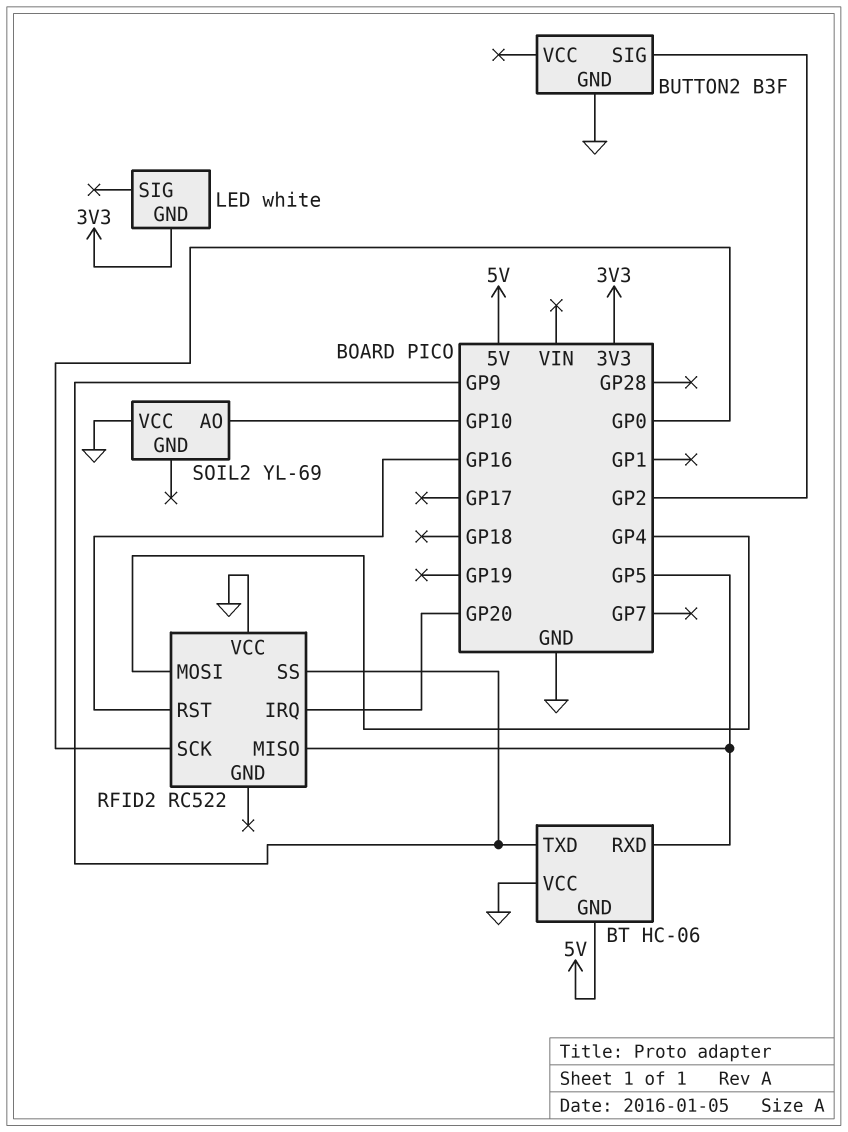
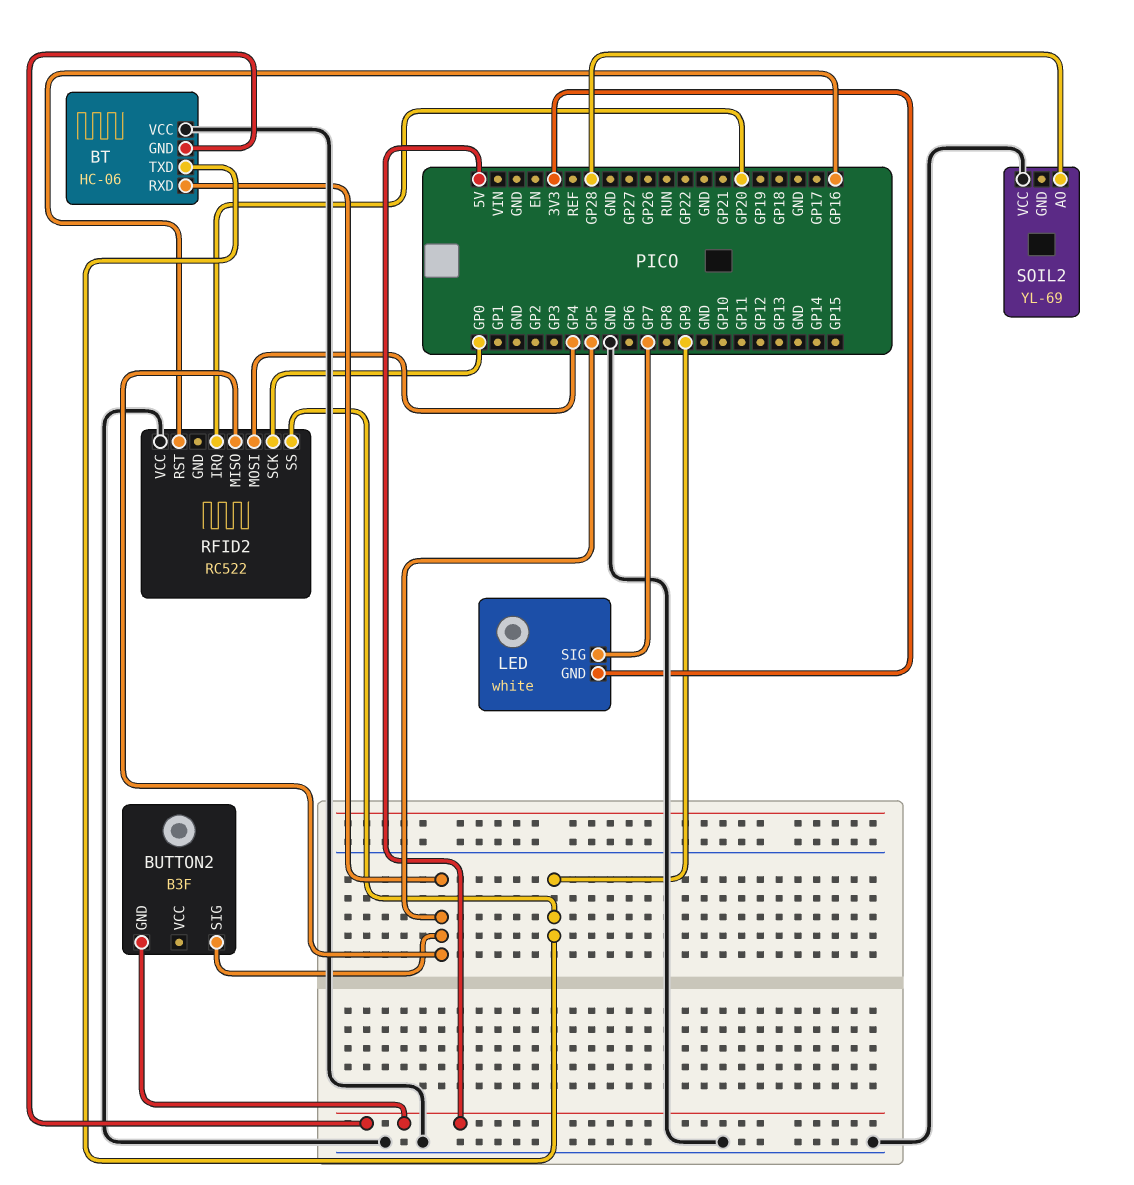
BUTTON2 pin GND: GND -> 5V
BUTTON2 pin SIG: GP2 -> GP5
LED pin SIG: none -> GP7
SOIL2 pin AO: GP10 -> GP28

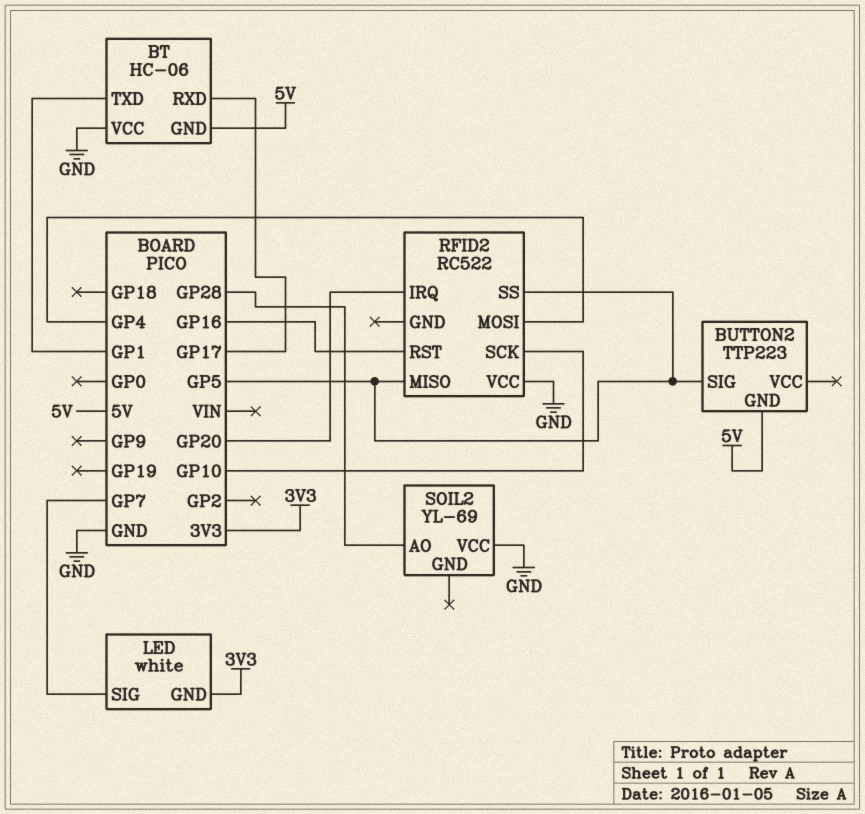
BT pin RXD: GP5 -> GP17
BT pin TXD: GP9 -> GP1
BUTTON2: B3F -> TTP223
RFID2 pin SCK: GP0 -> GP10
RFID2 pin SS: GP9 -> GP5

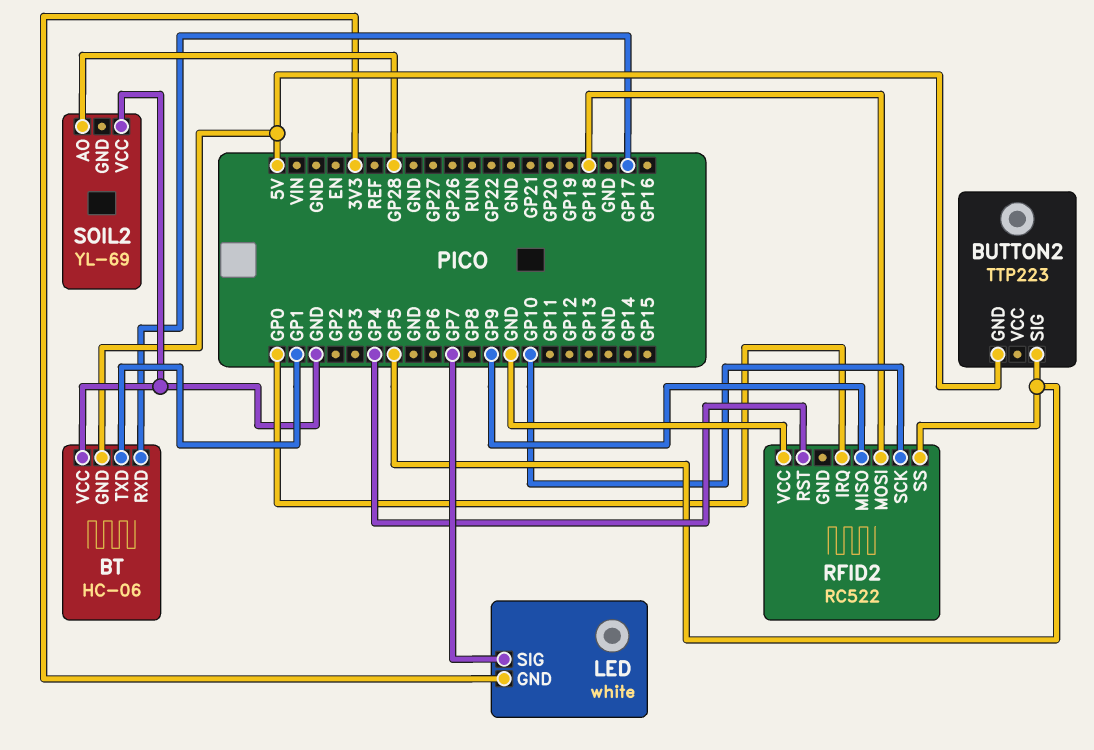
RFID2 pin IRQ: GP20 -> GP0
RFID2 pin MISO: GP5 -> GP9
RFID2 pin MOSI: GP4 -> GP18
RFID2 pin RST: GP16 -> GP4

